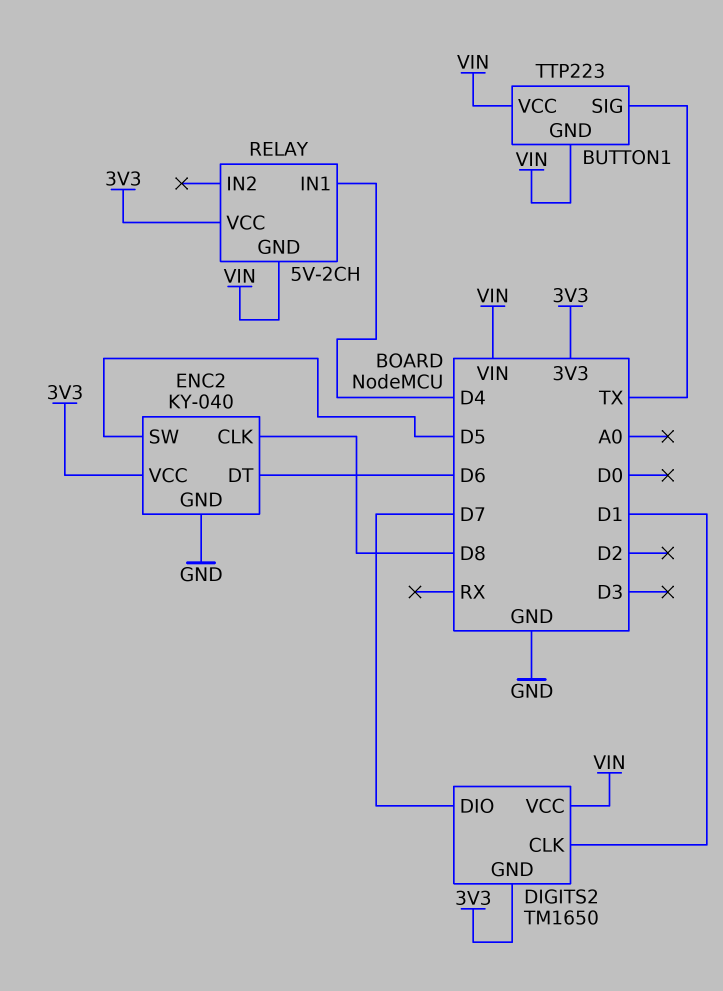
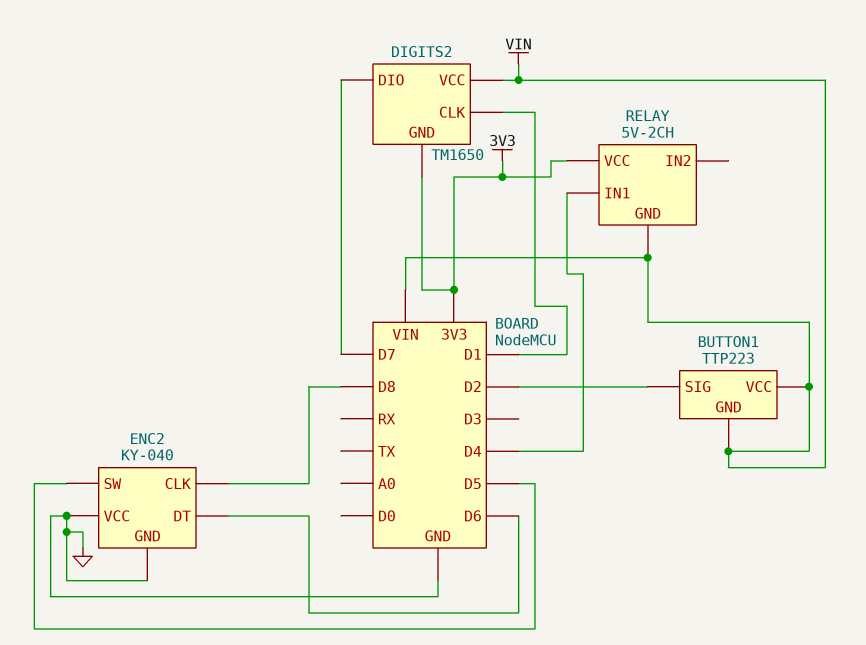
BUTTON1 pin SIG: TX -> D2
ENC2 pin VCC: 3V3 -> GND

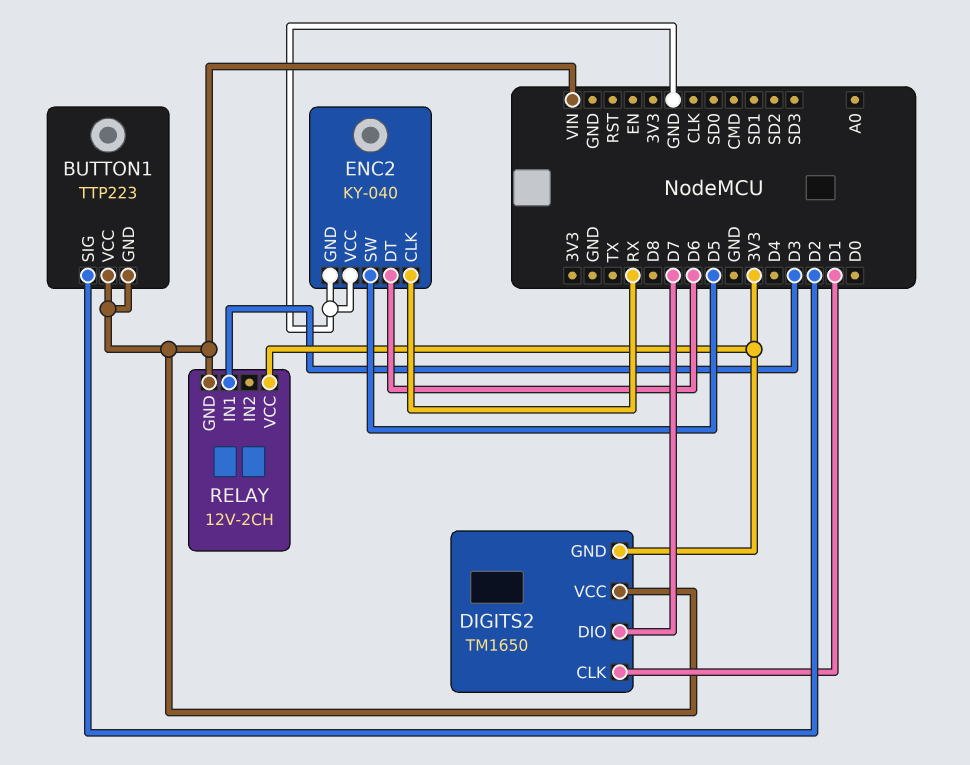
ENC2 pin CLK: D8 -> RX
RELAY: 5V-2CH -> 12V-2CH
RELAY pin IN1: D4 -> D3

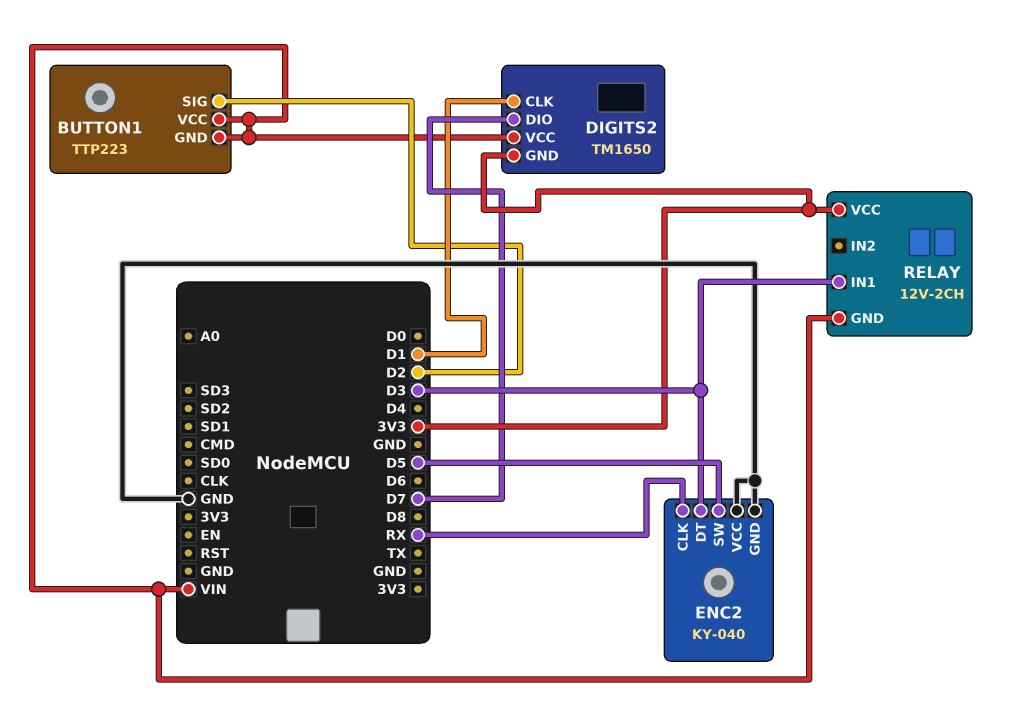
ENC2 pin DT: D6 -> D3

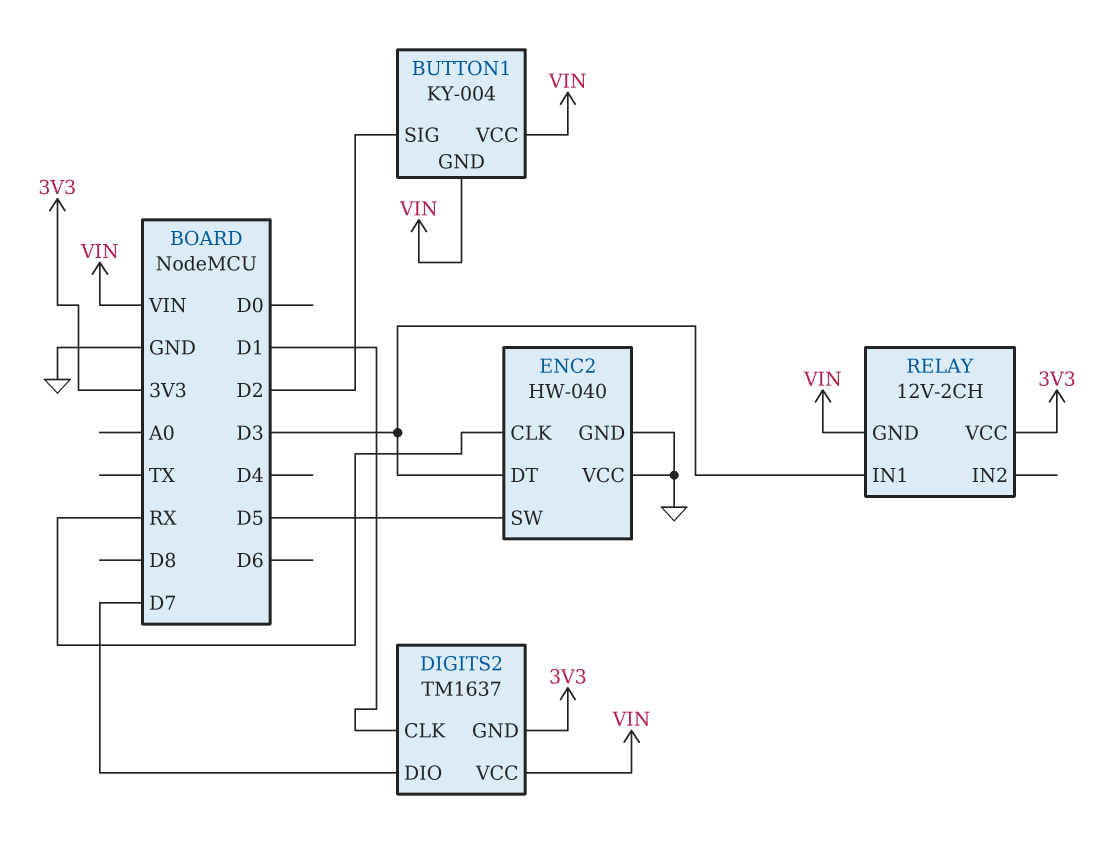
BUTTON1: TTP223 -> KY-004
DIGITS2: TM1650 -> TM1637
ENC2: KY-040 -> HW-040

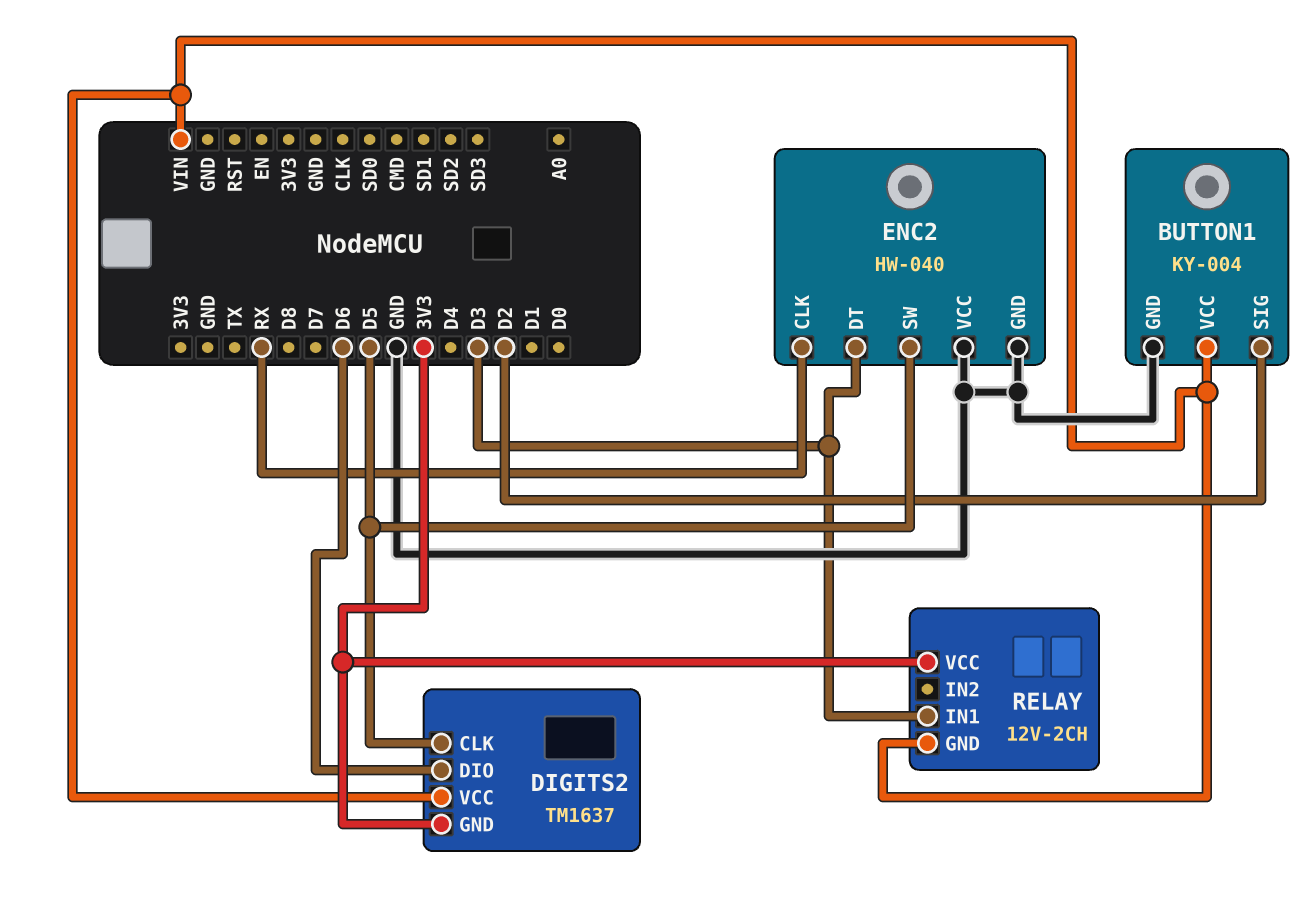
BUTTON1 pin GND: VIN -> GND
DIGITS2 pin CLK: D1 -> D5
DIGITS2 pin DIO: D7 -> D6

